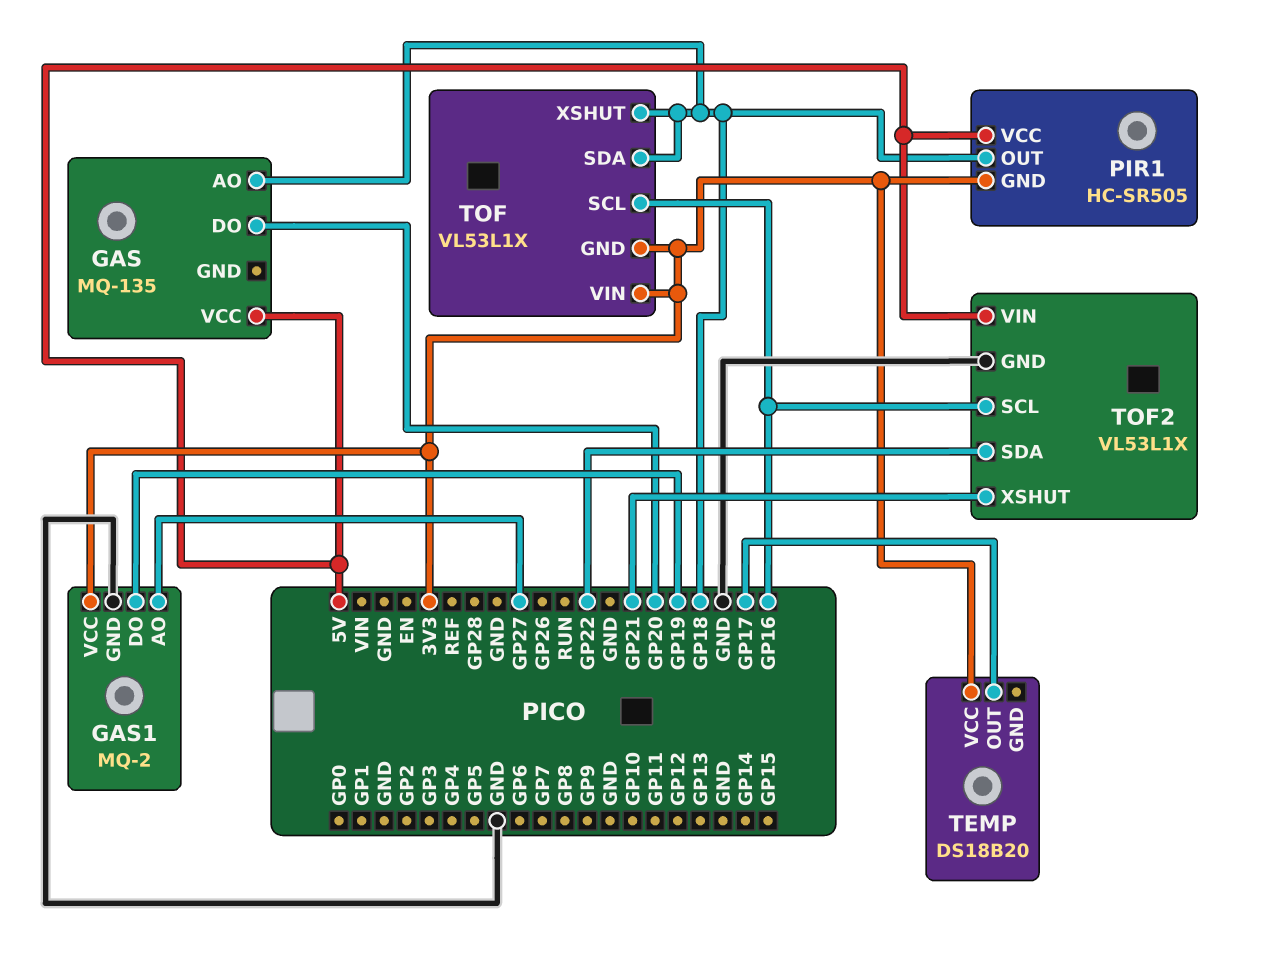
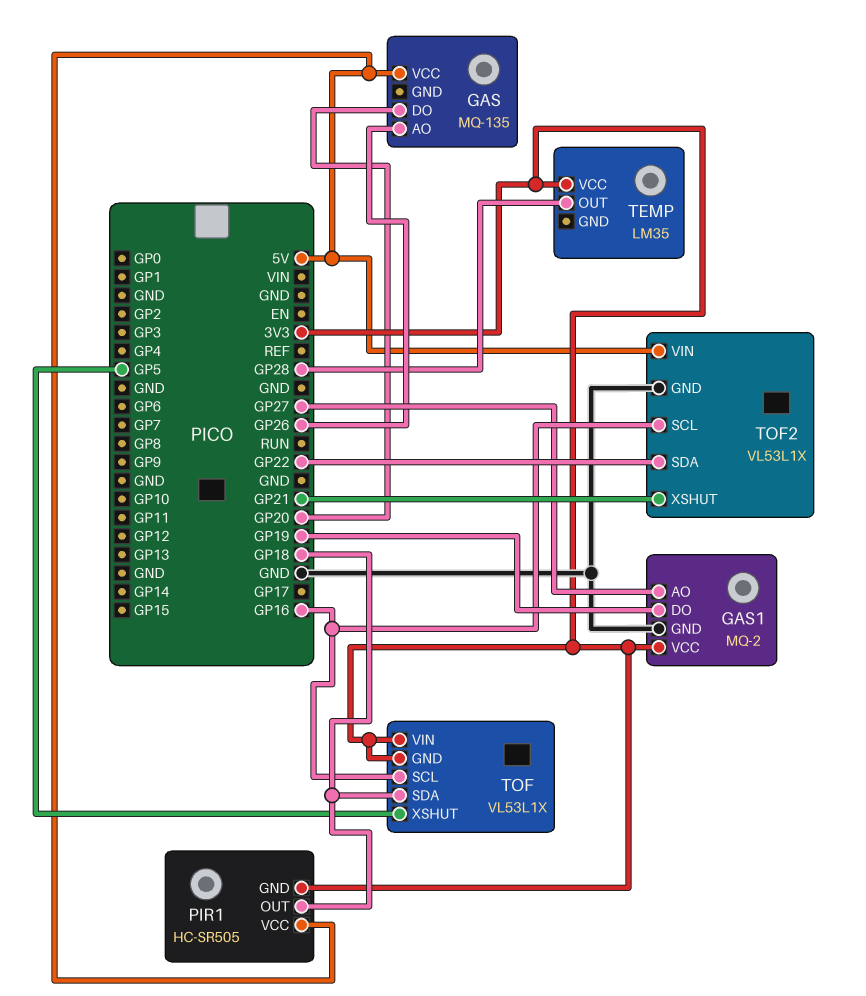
GAS pin AO: GP18 -> GP26
TEMP: DS18B20 -> LM35
TEMP pin OUT: GP17 -> GP28
TOF pin XSHUT: GP18 -> GP5

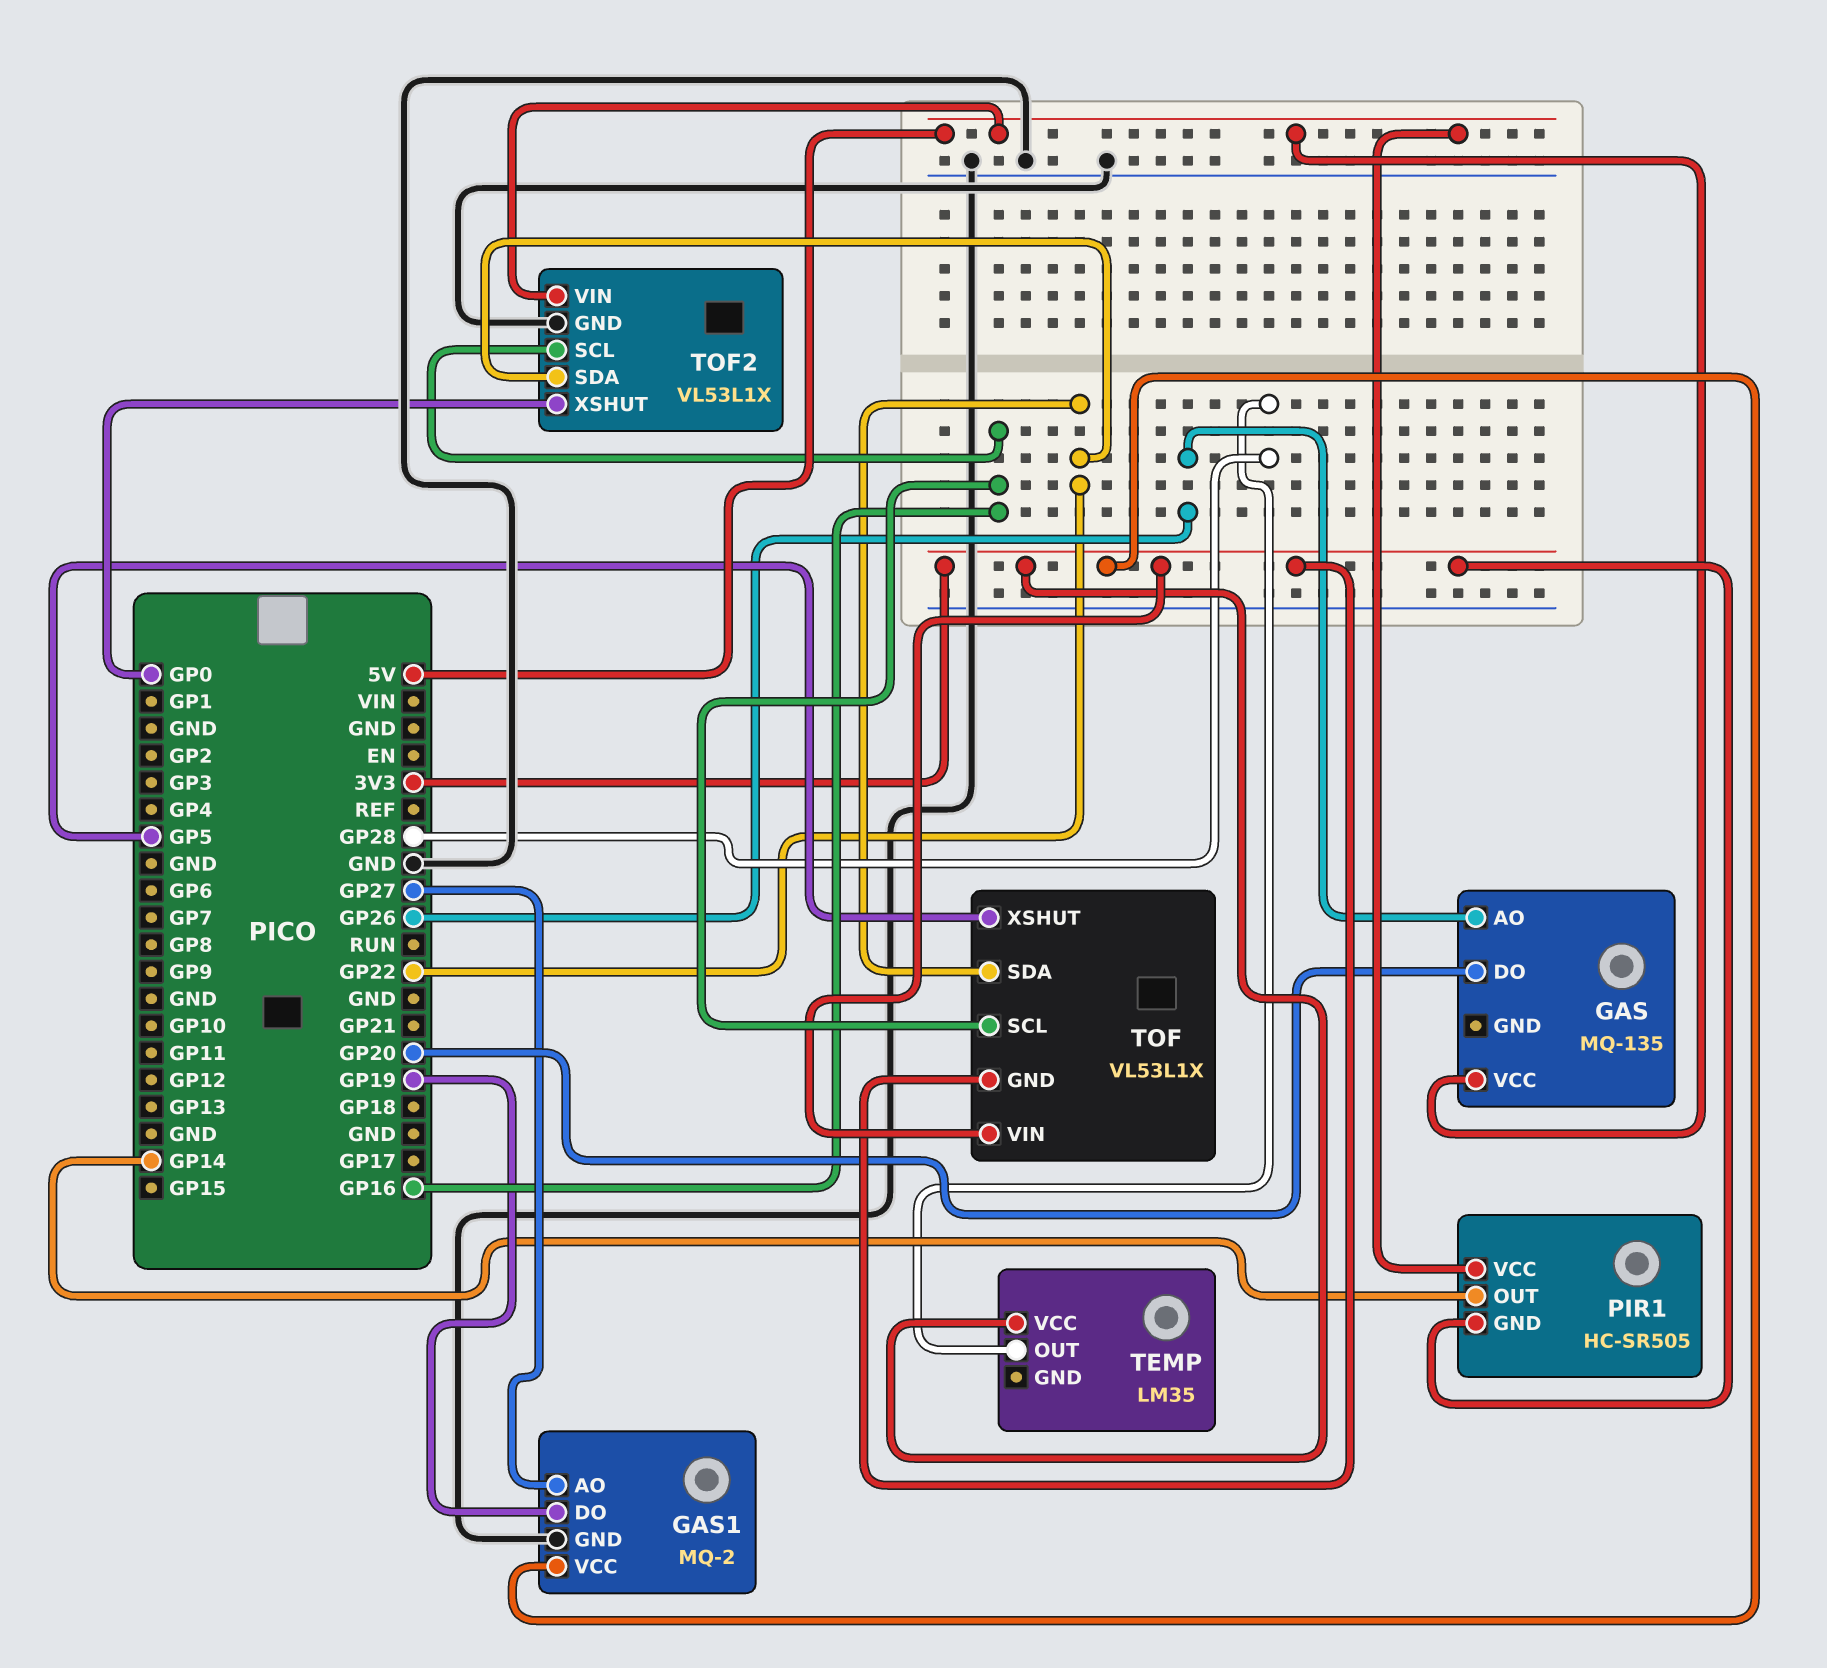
PIR1 pin OUT: GP18 -> GP14
TOF pin SDA: GP18 -> GP22
TOF2 pin XSHUT: GP21 -> GP0

